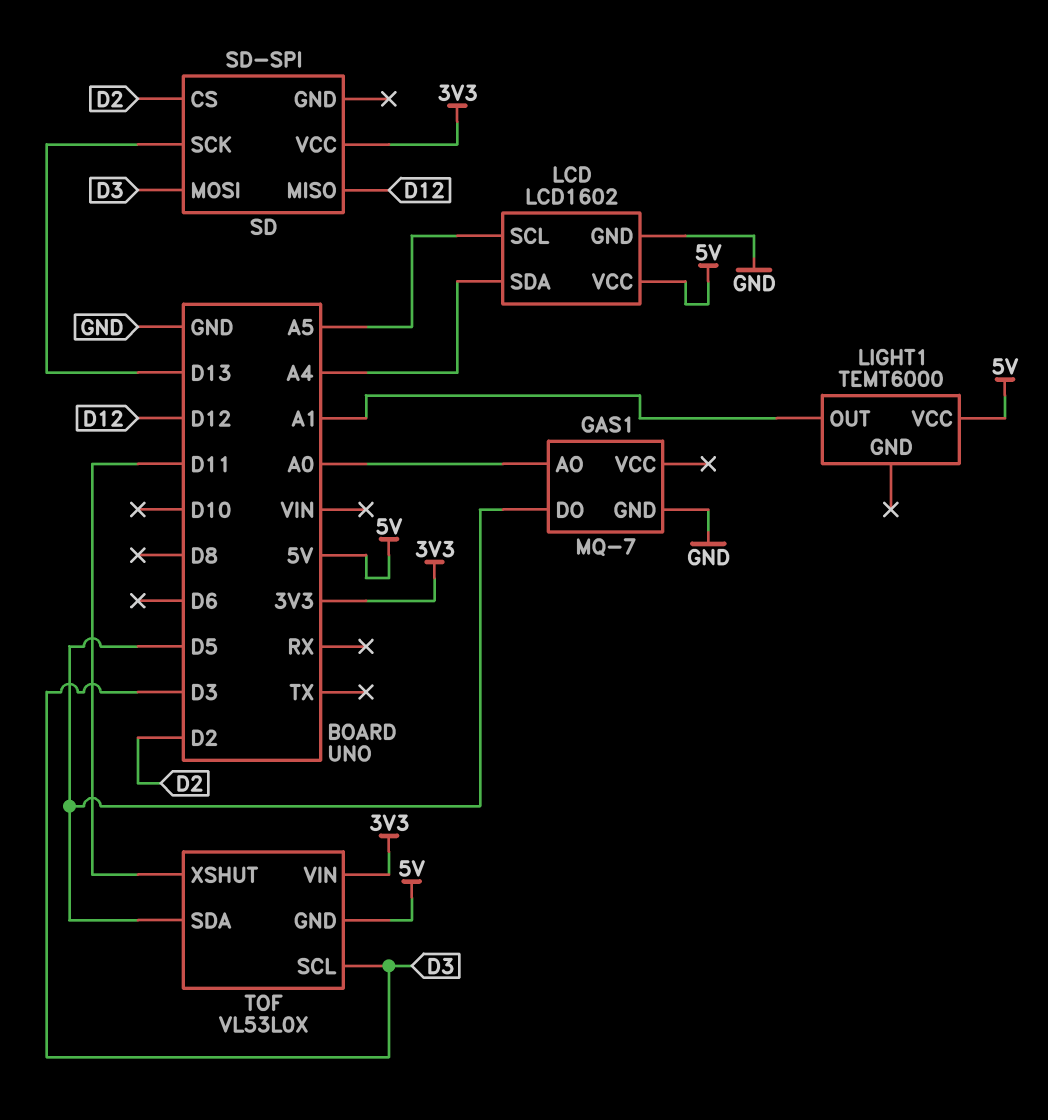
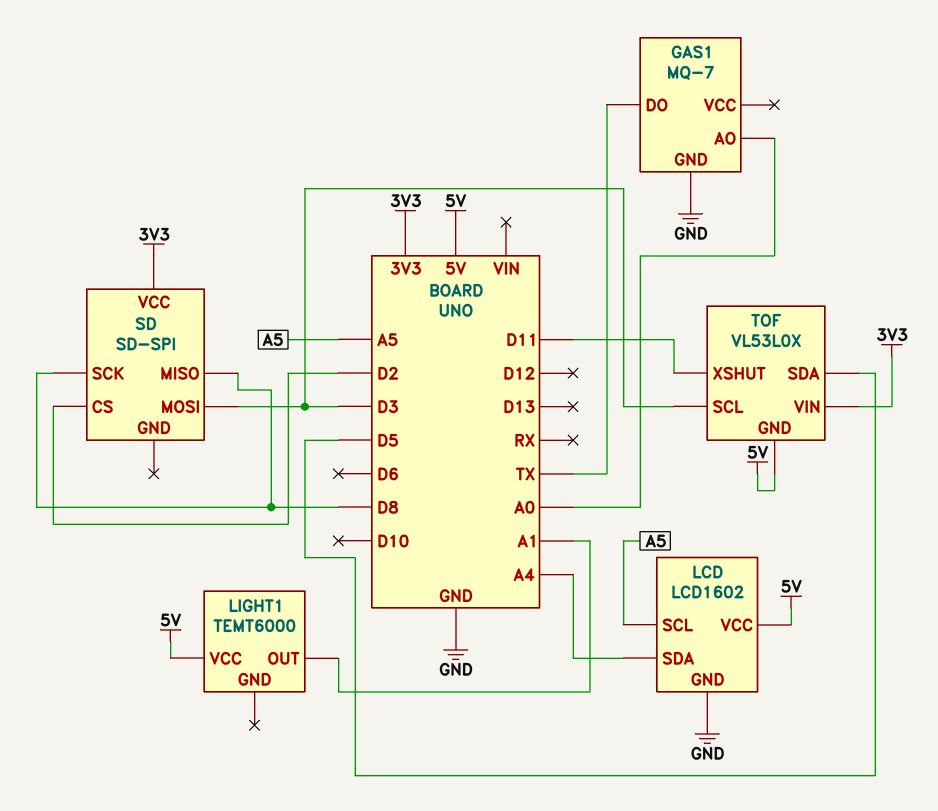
GAS1 pin DO: D5 -> TX
SD pin MISO: D12 -> D8
SD pin SCK: D13 -> D8

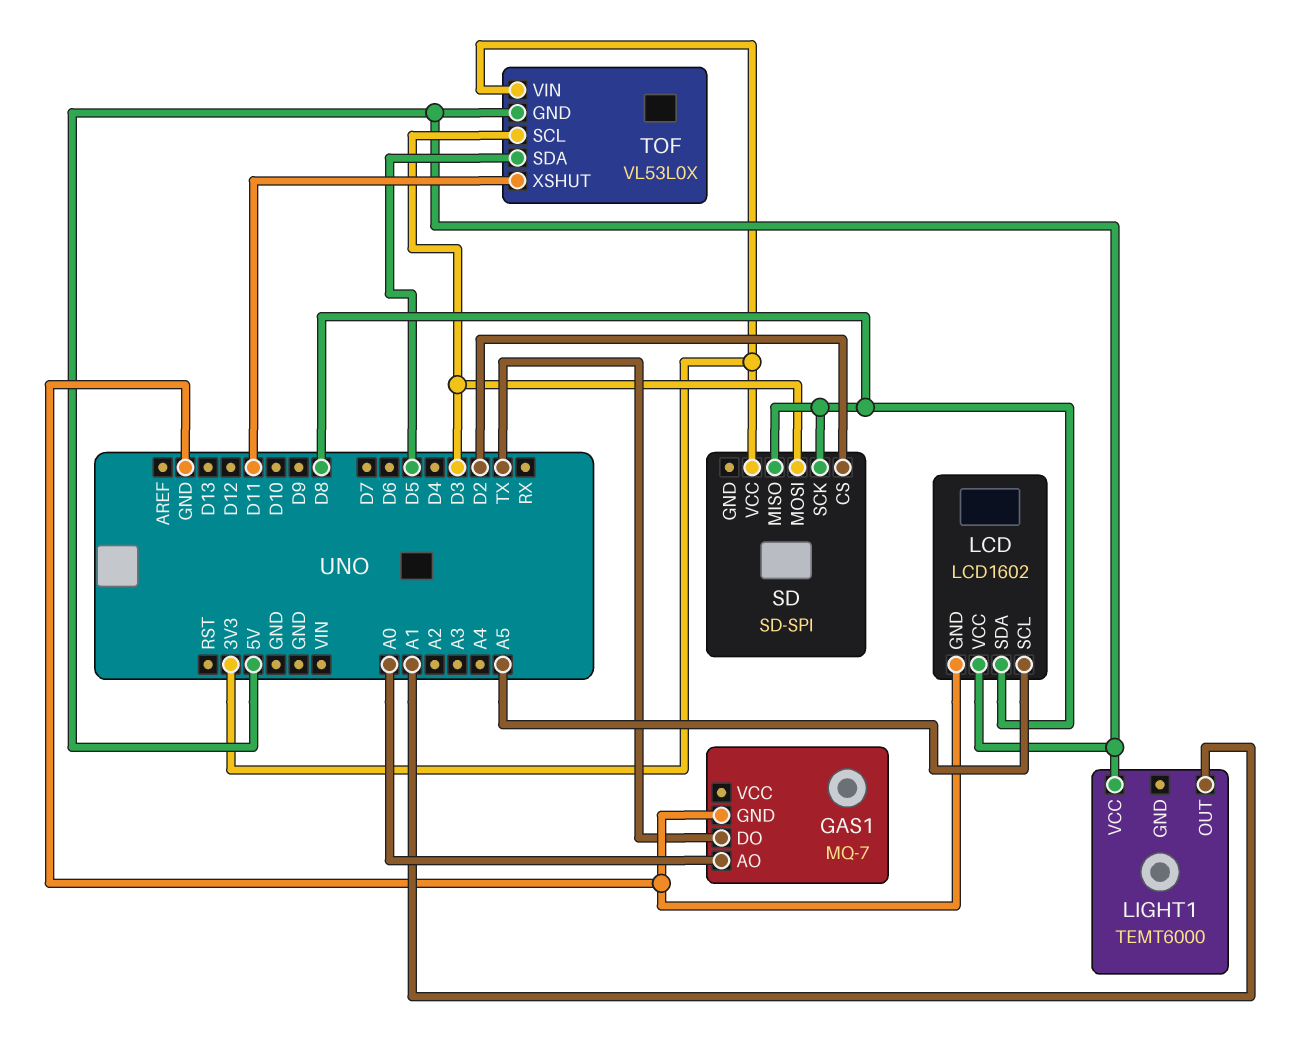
LCD pin SDA: A4 -> D8

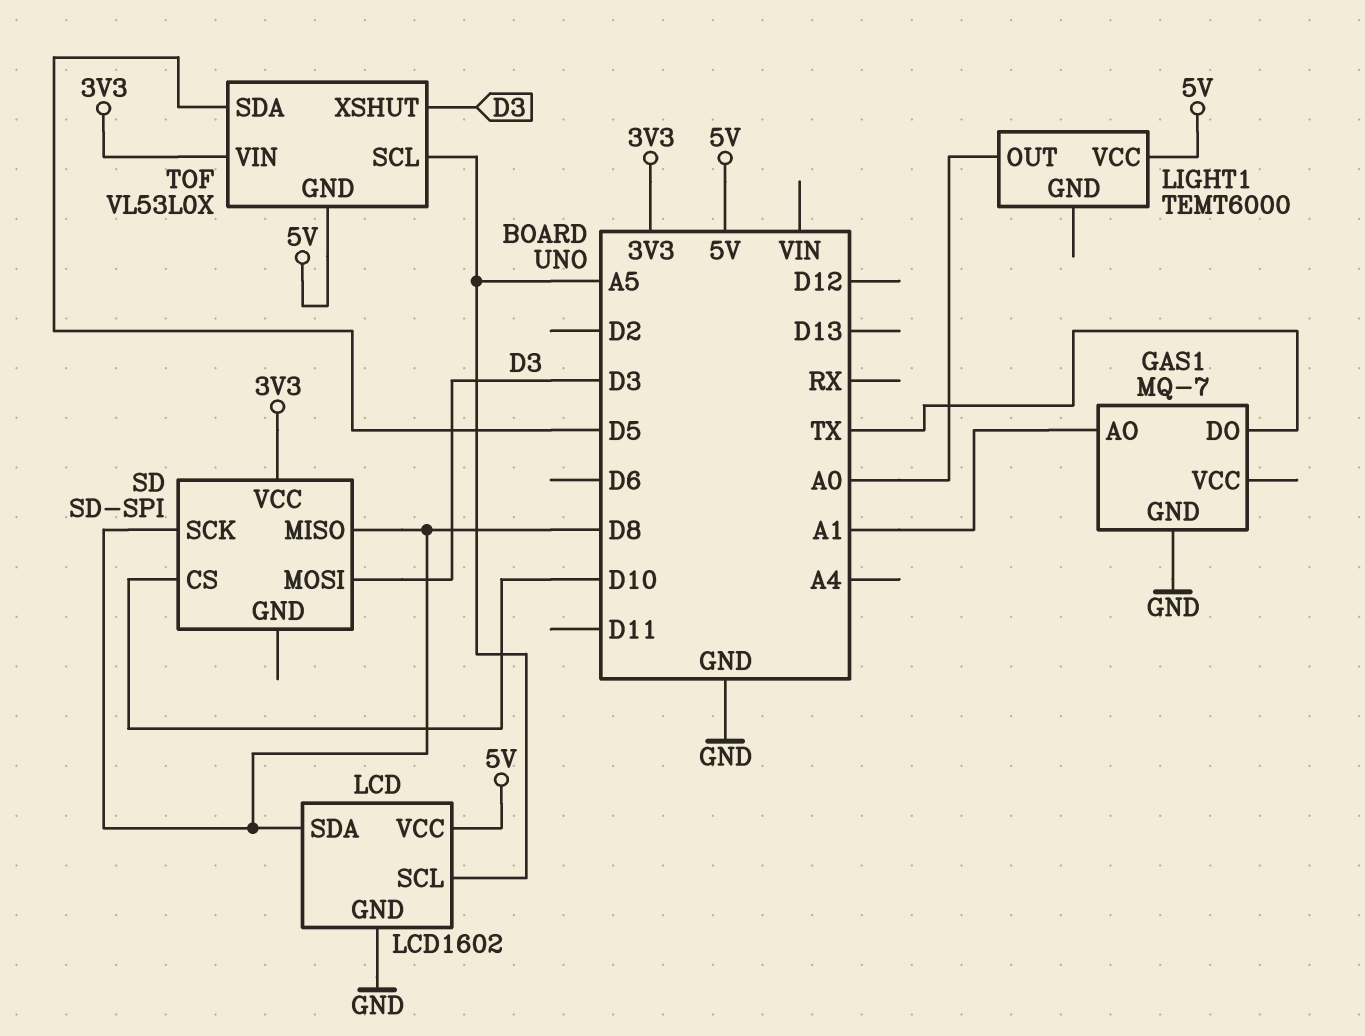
GAS1 pin AO: A0 -> A1
LIGHT1 pin OUT: A1 -> A0
SD pin CS: D2 -> D10
TOF pin SCL: D3 -> A5
TOF pin XSHUT: D11 -> D3

